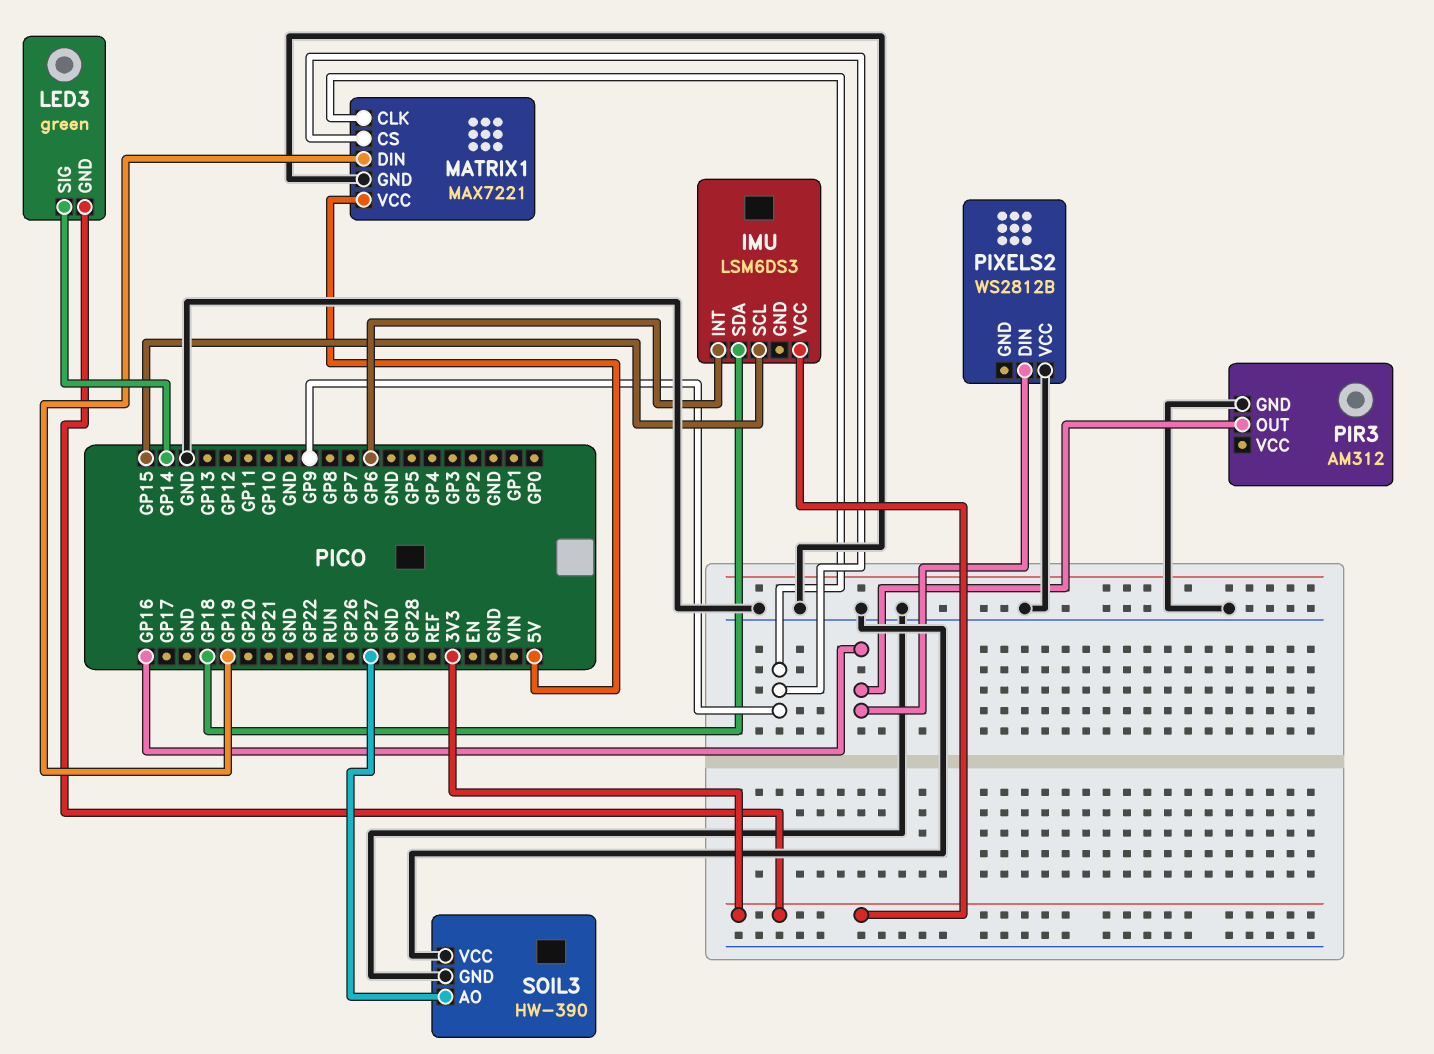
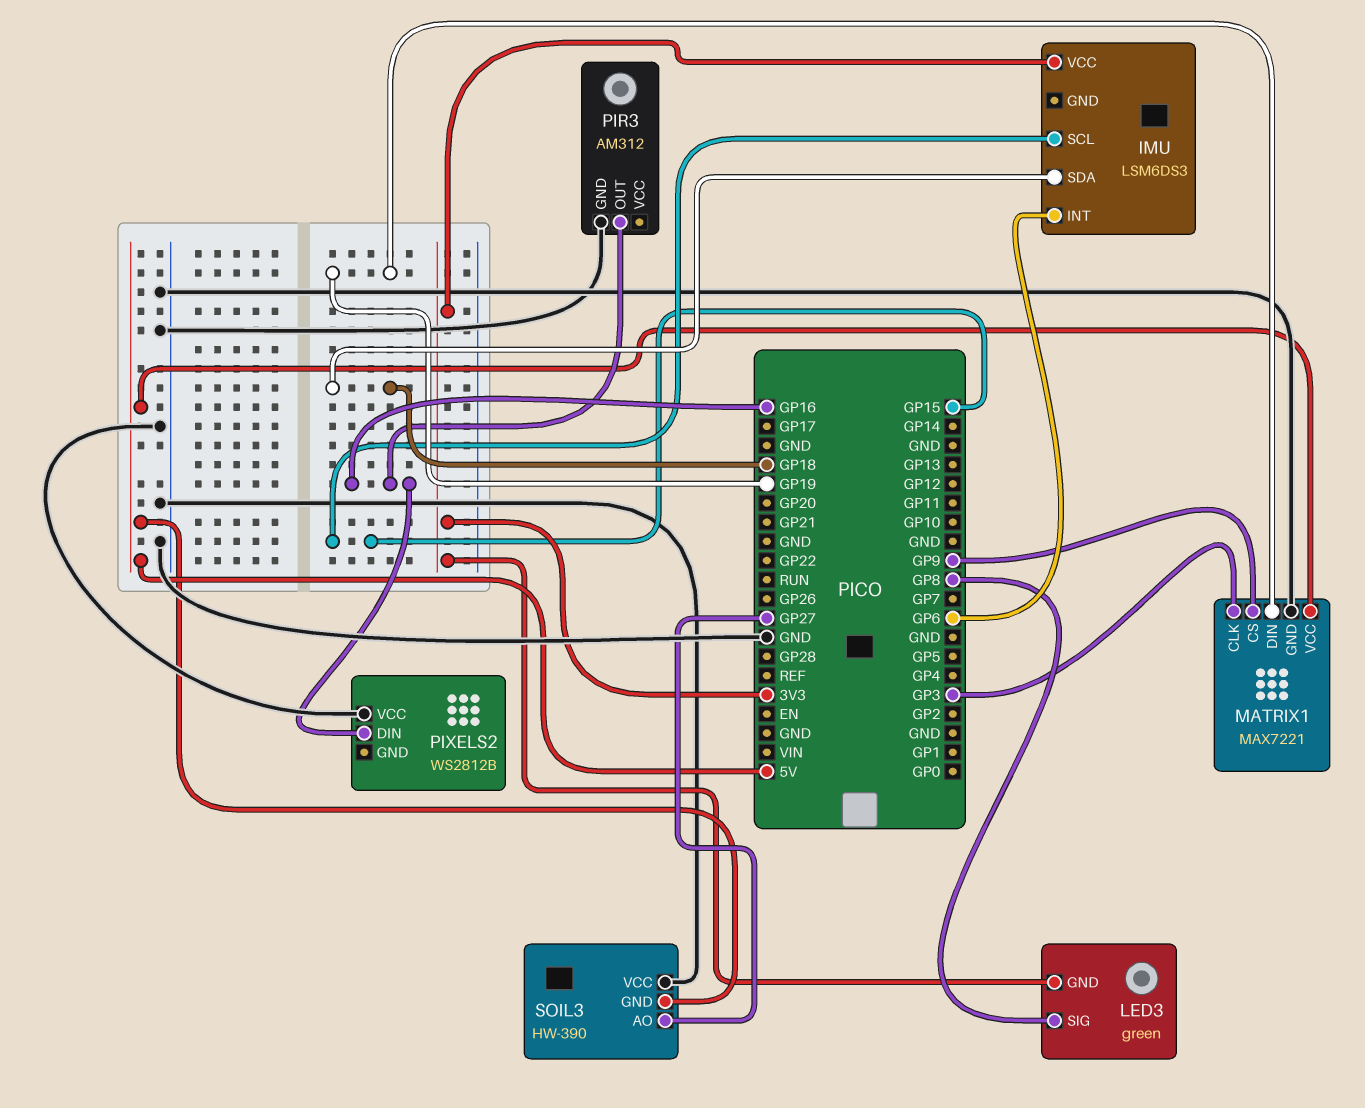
LED3 pin SIG: GP14 -> GP8
MATRIX1 pin CLK: GP9 -> GP3
SOIL3 pin GND: GND -> 5V

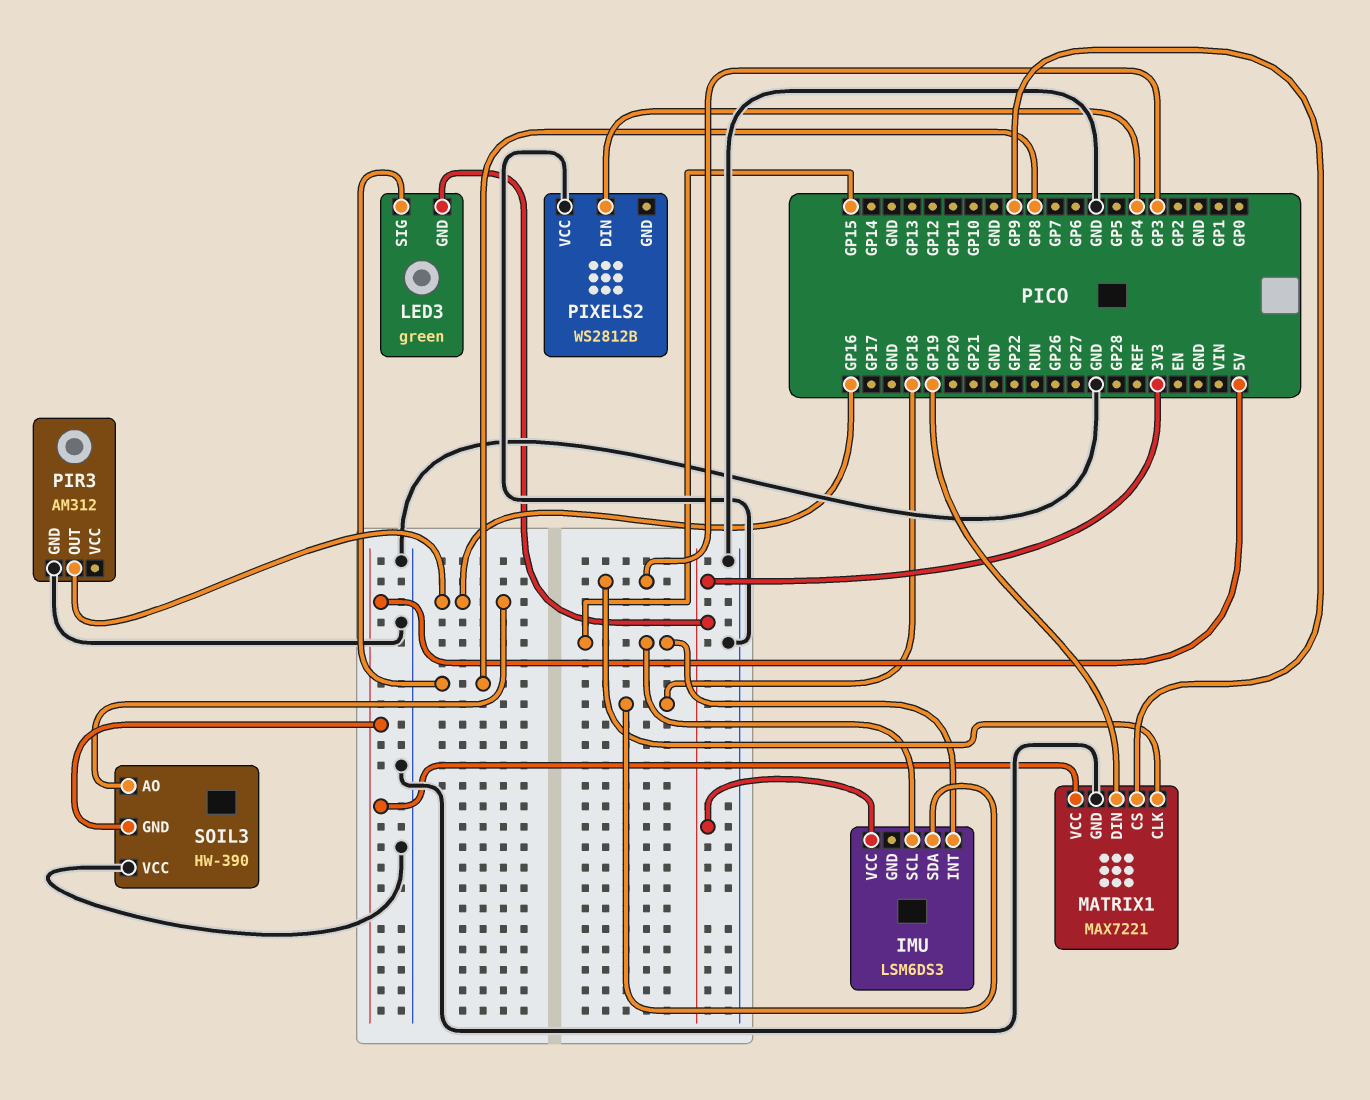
IMU pin INT: GP6 -> GP15
PIXELS2 pin DIN: GP16 -> GP4
SOIL3 pin AO: GP27 -> GP16

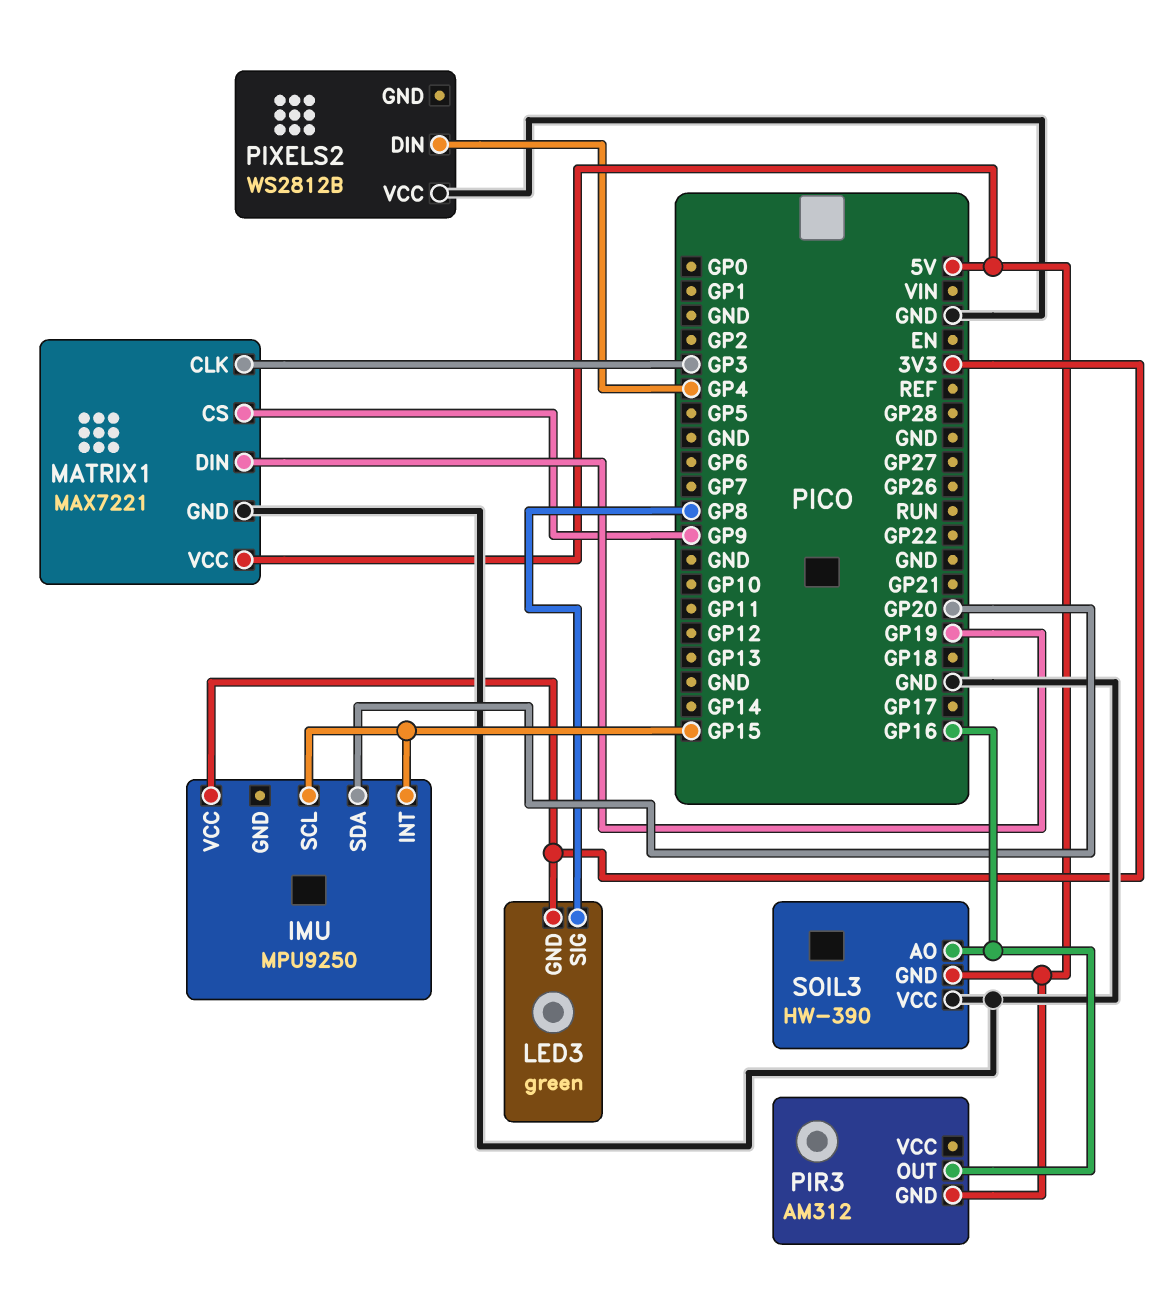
IMU: LSM6DS3 -> MPU9250
IMU pin SDA: GP18 -> GP20
PIR3 pin GND: GND -> 5V

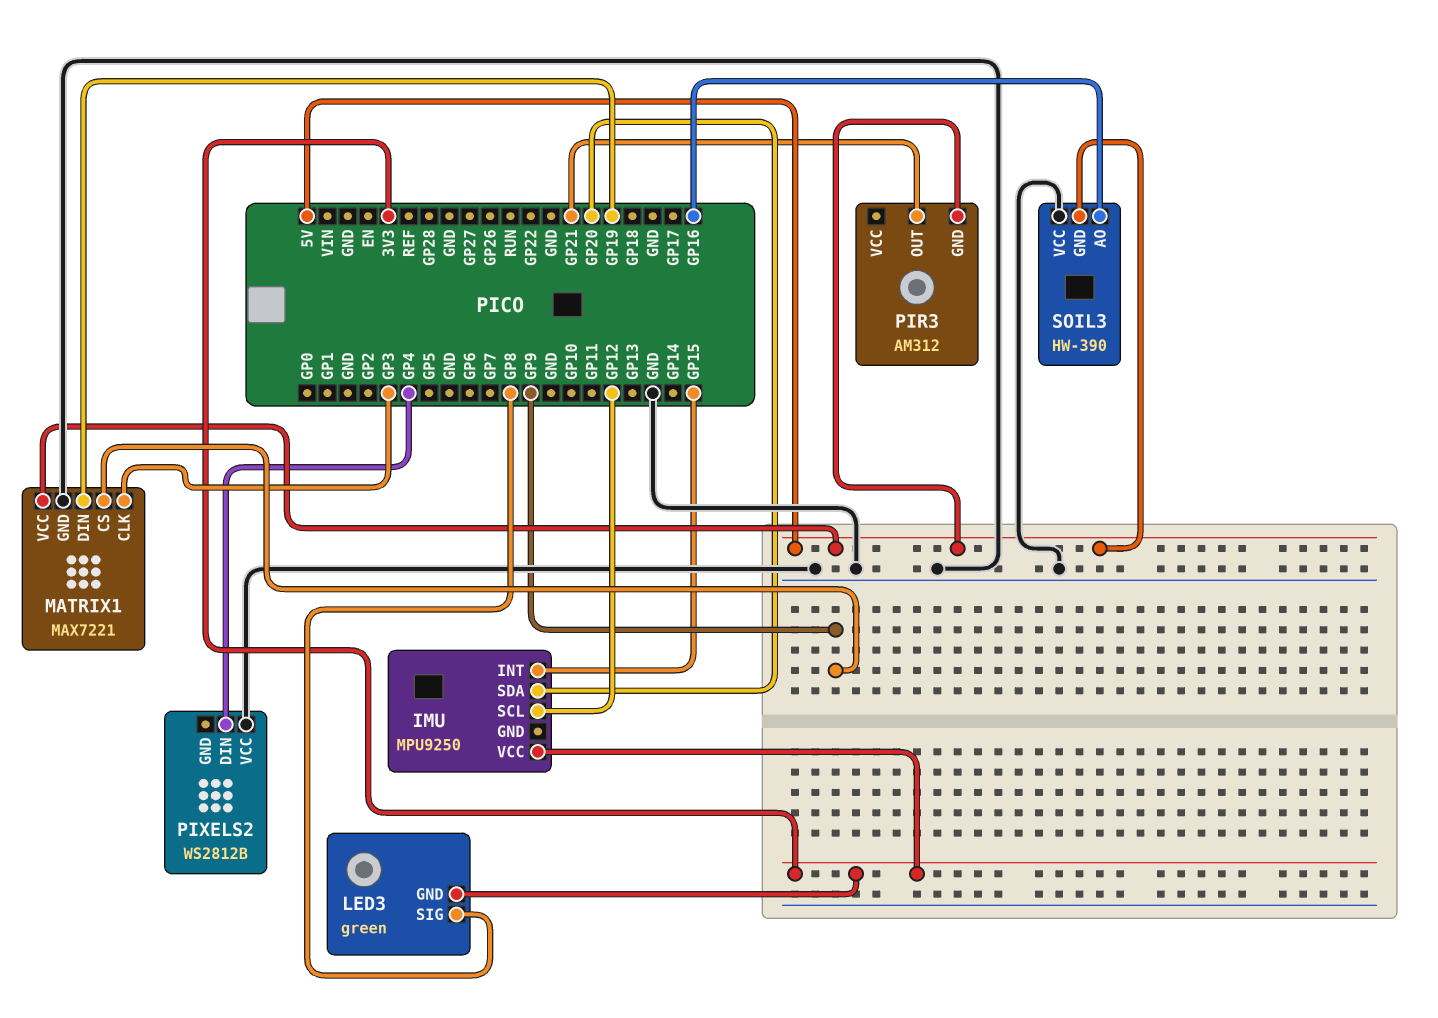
IMU pin SCL: GP15 -> GP12
PIR3 pin OUT: GP16 -> GP21

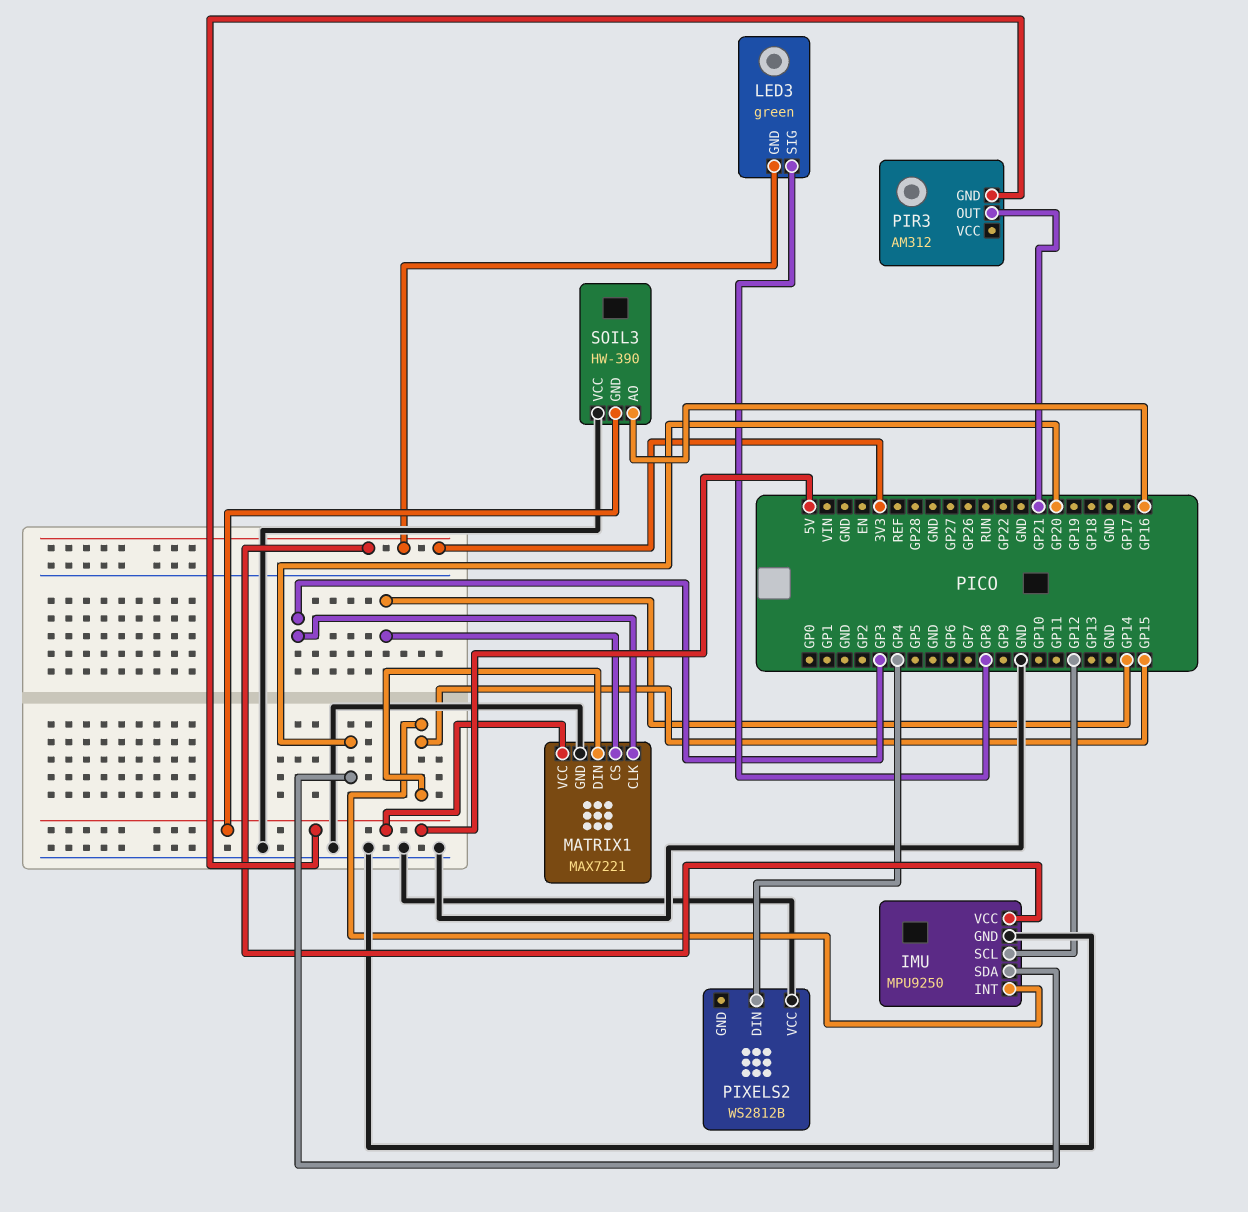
IMU pin GND: none -> GND
MATRIX1 pin CS: GP9 -> GP14
MATRIX1 pin DIN: GP19 -> GP15

